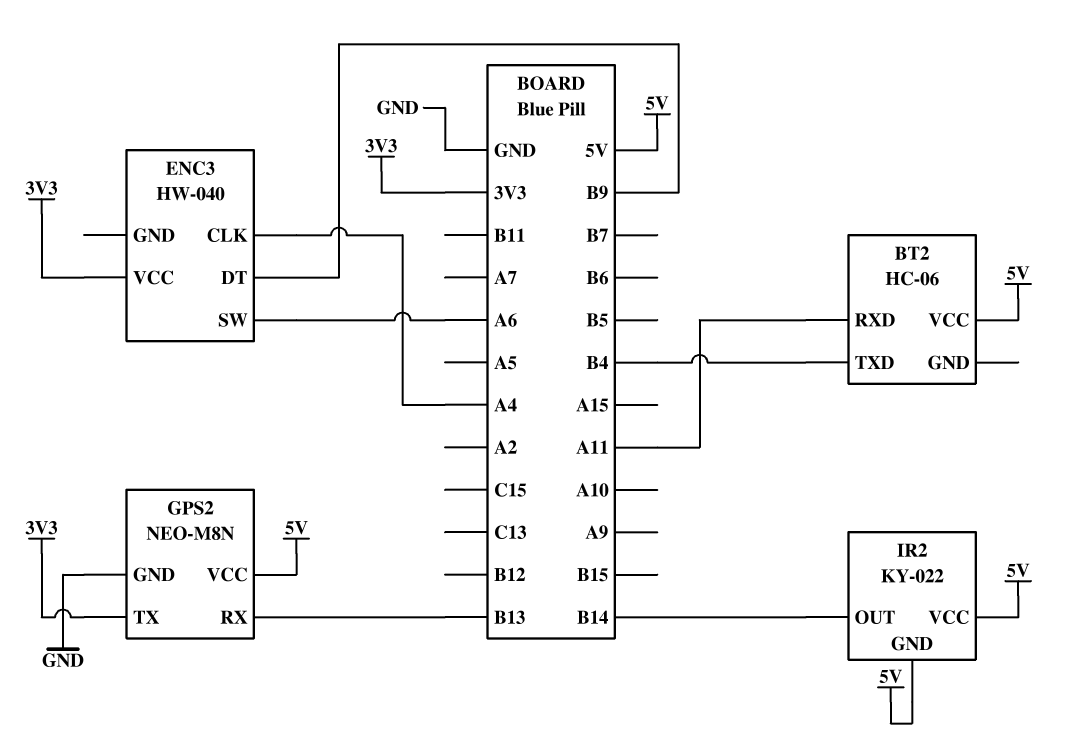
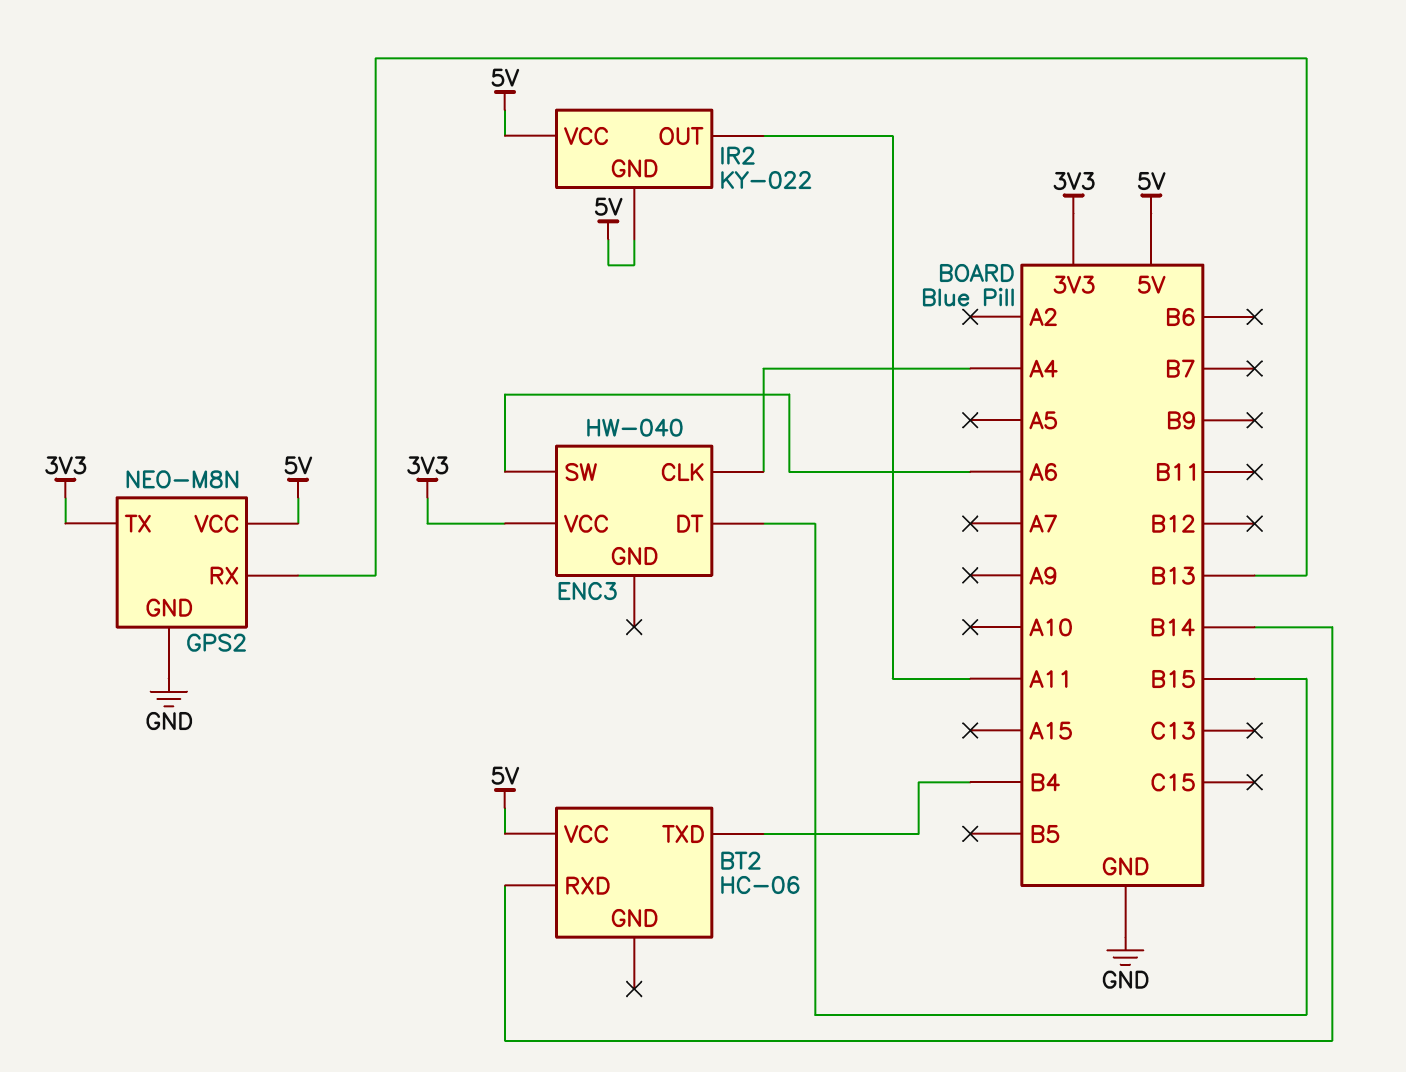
BT2 pin RXD: A11 -> B14
ENC3 pin DT: B9 -> B15
IR2 pin OUT: B14 -> A11

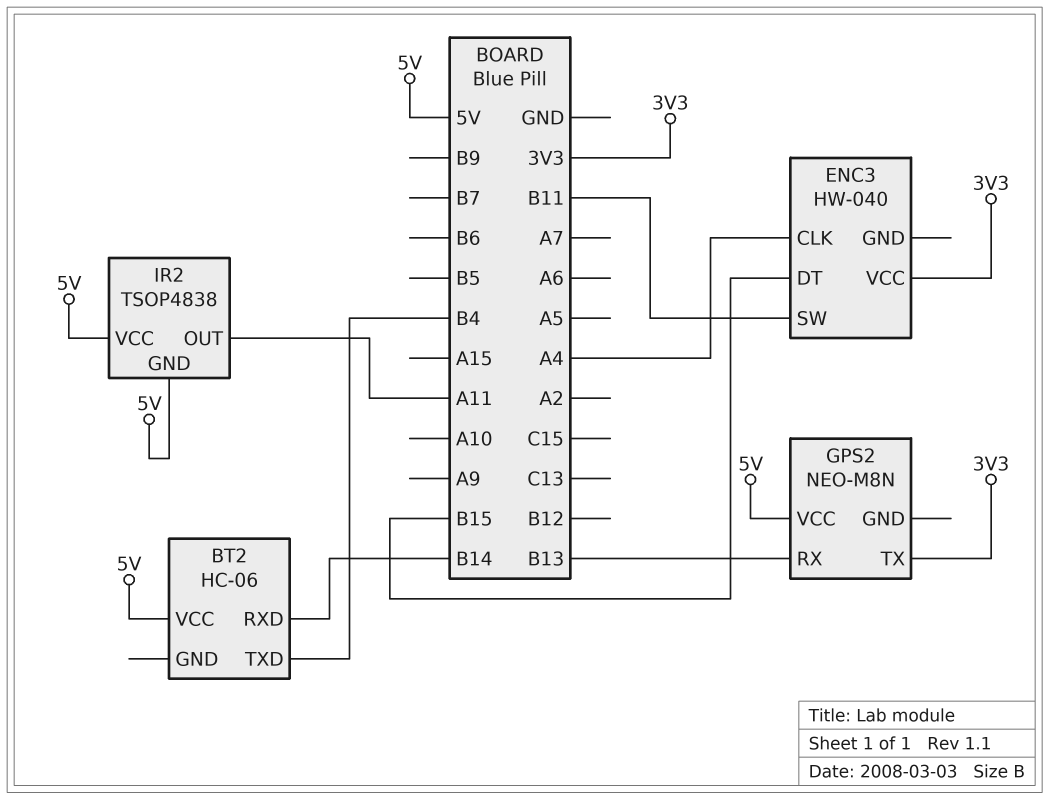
ENC3 pin SW: A6 -> B11
GPS2 pin GND: GND -> none
IR2: KY-022 -> TSOP4838

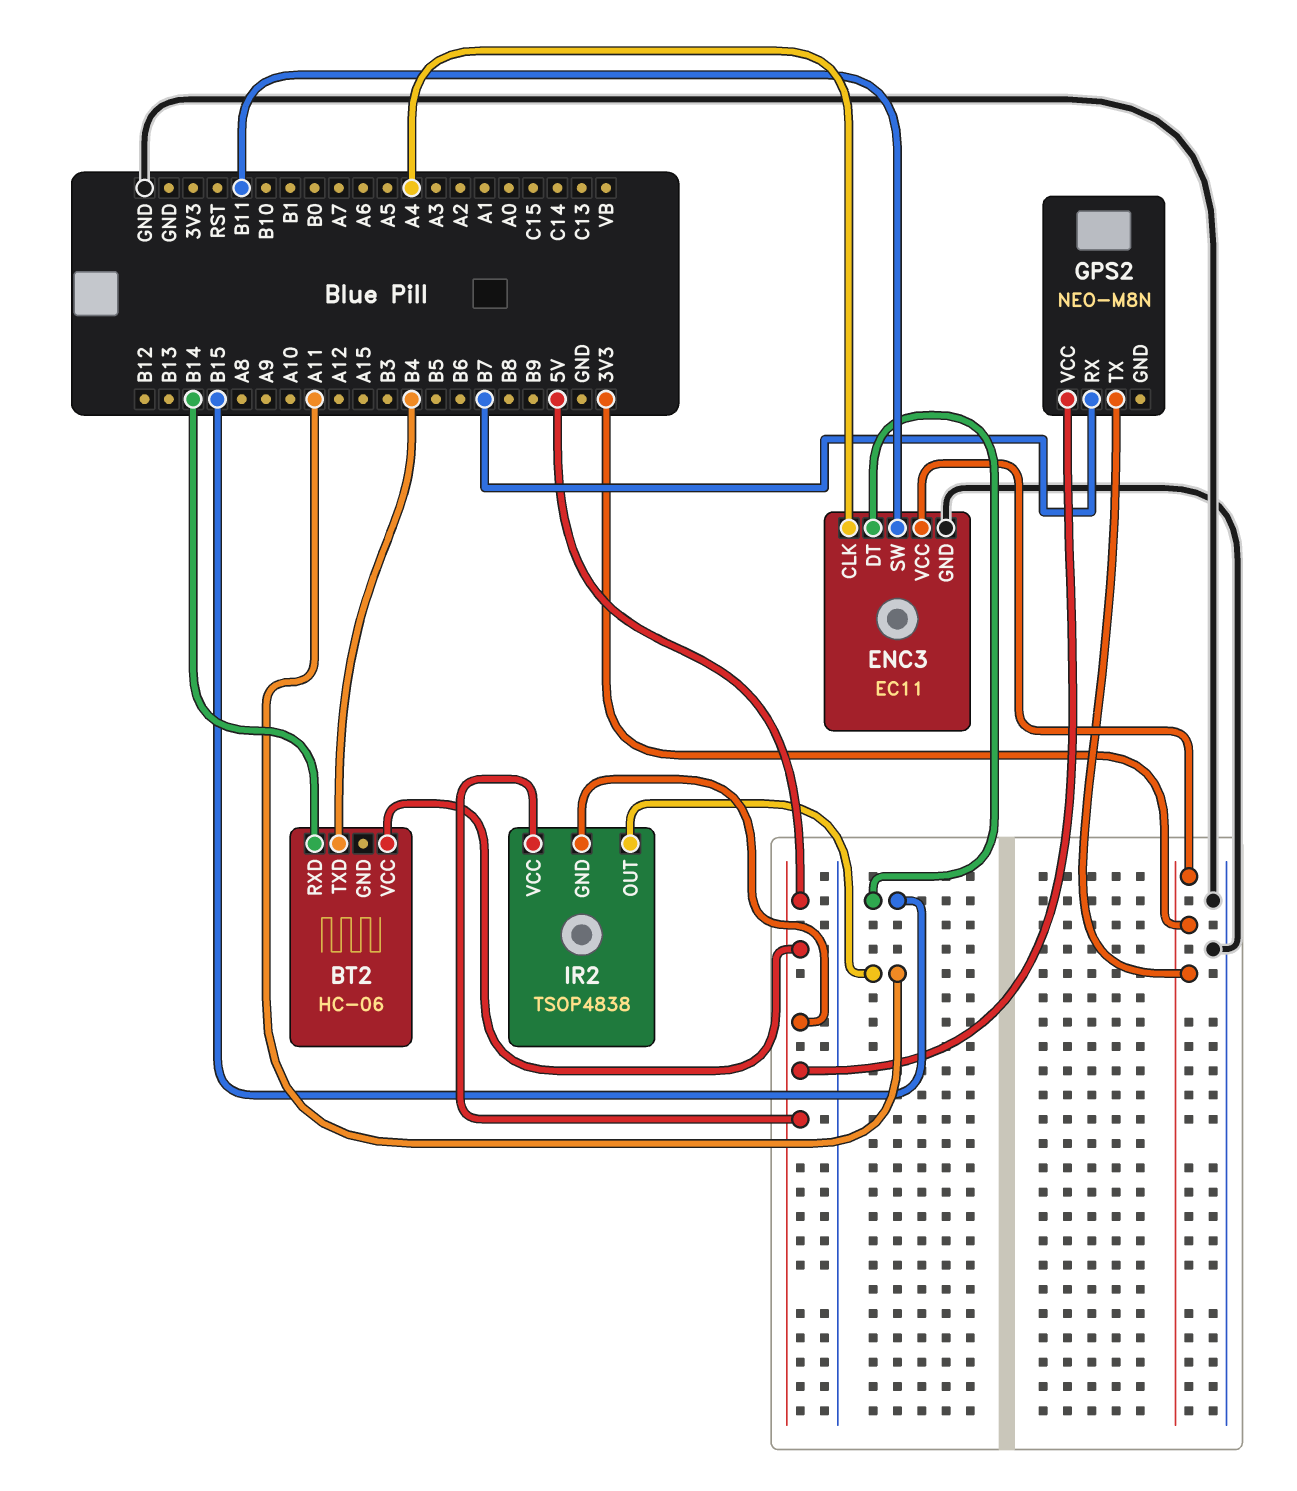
ENC3: HW-040 -> EC11
ENC3 pin GND: none -> GND
GPS2 pin RX: B13 -> B7

